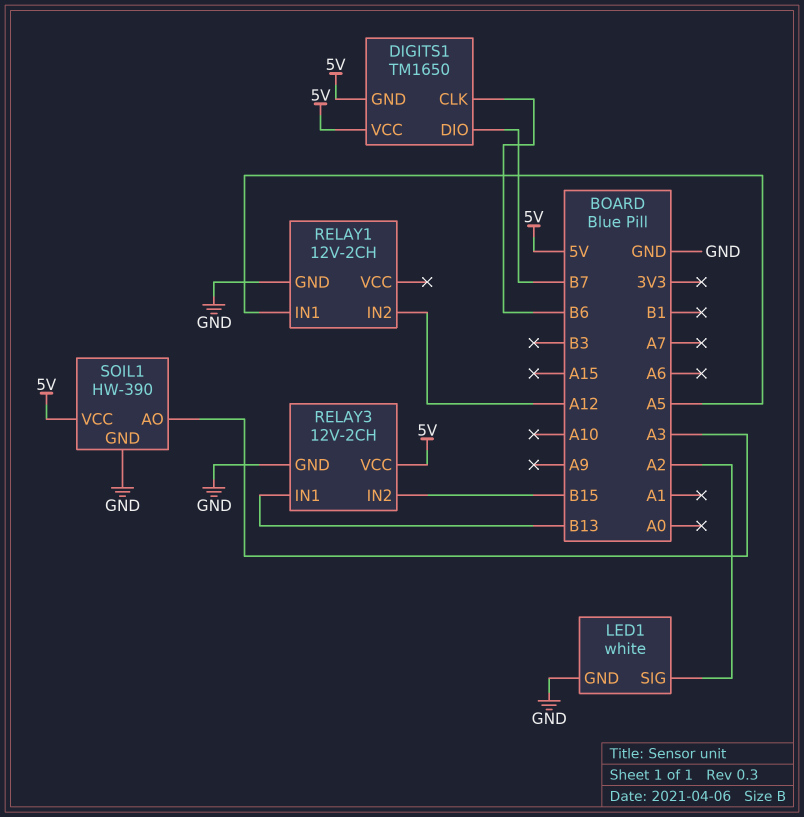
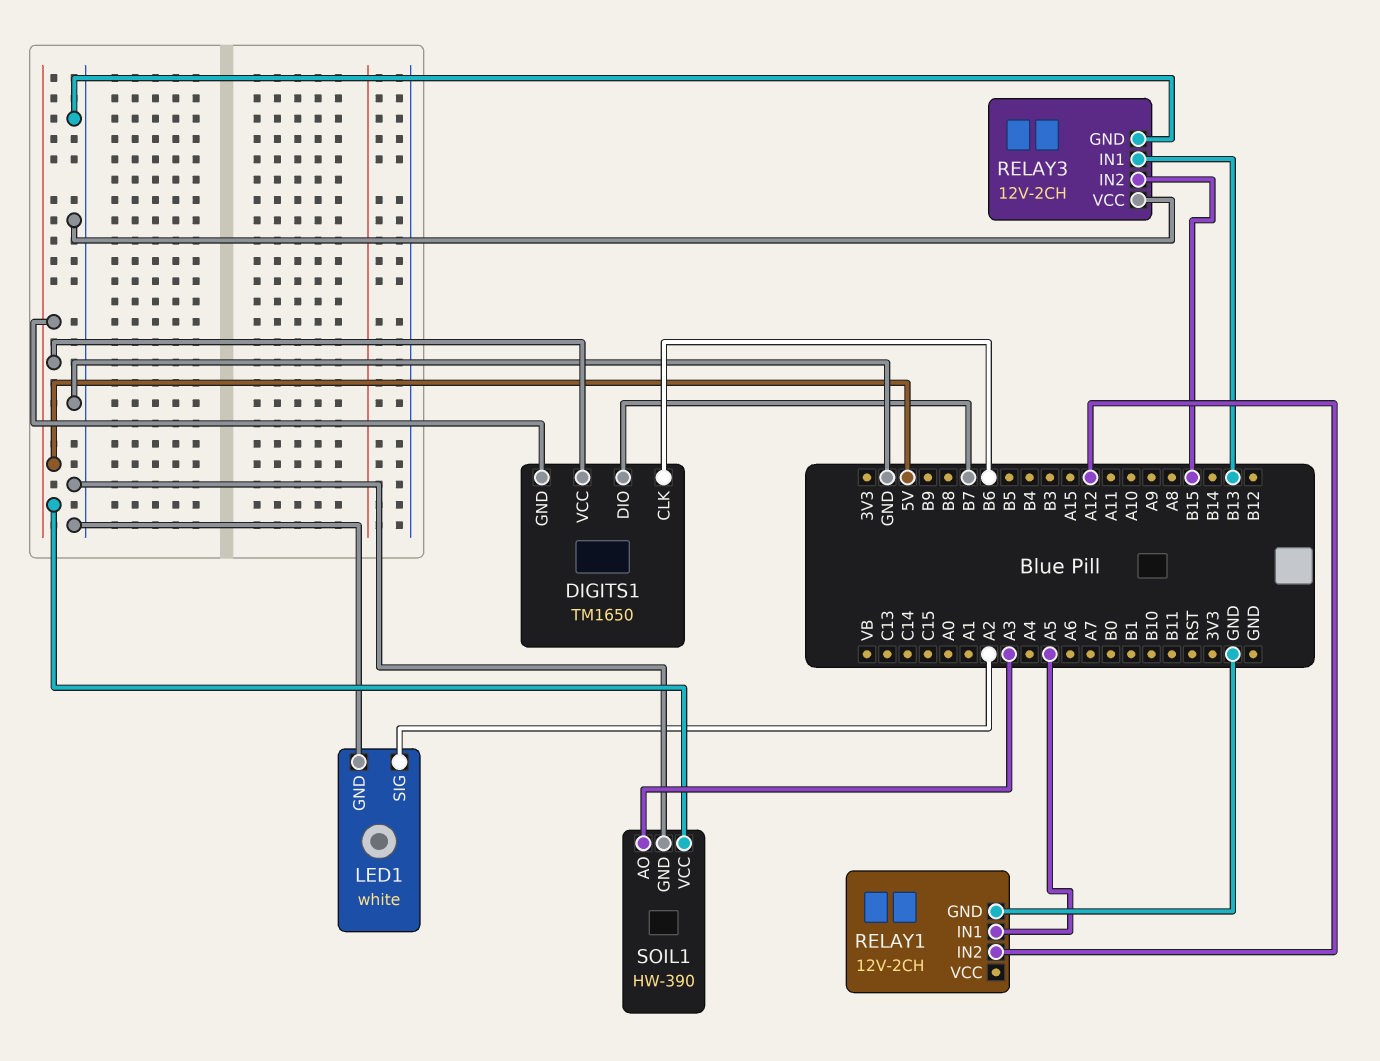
RELAY3 pin VCC: 5V -> GND

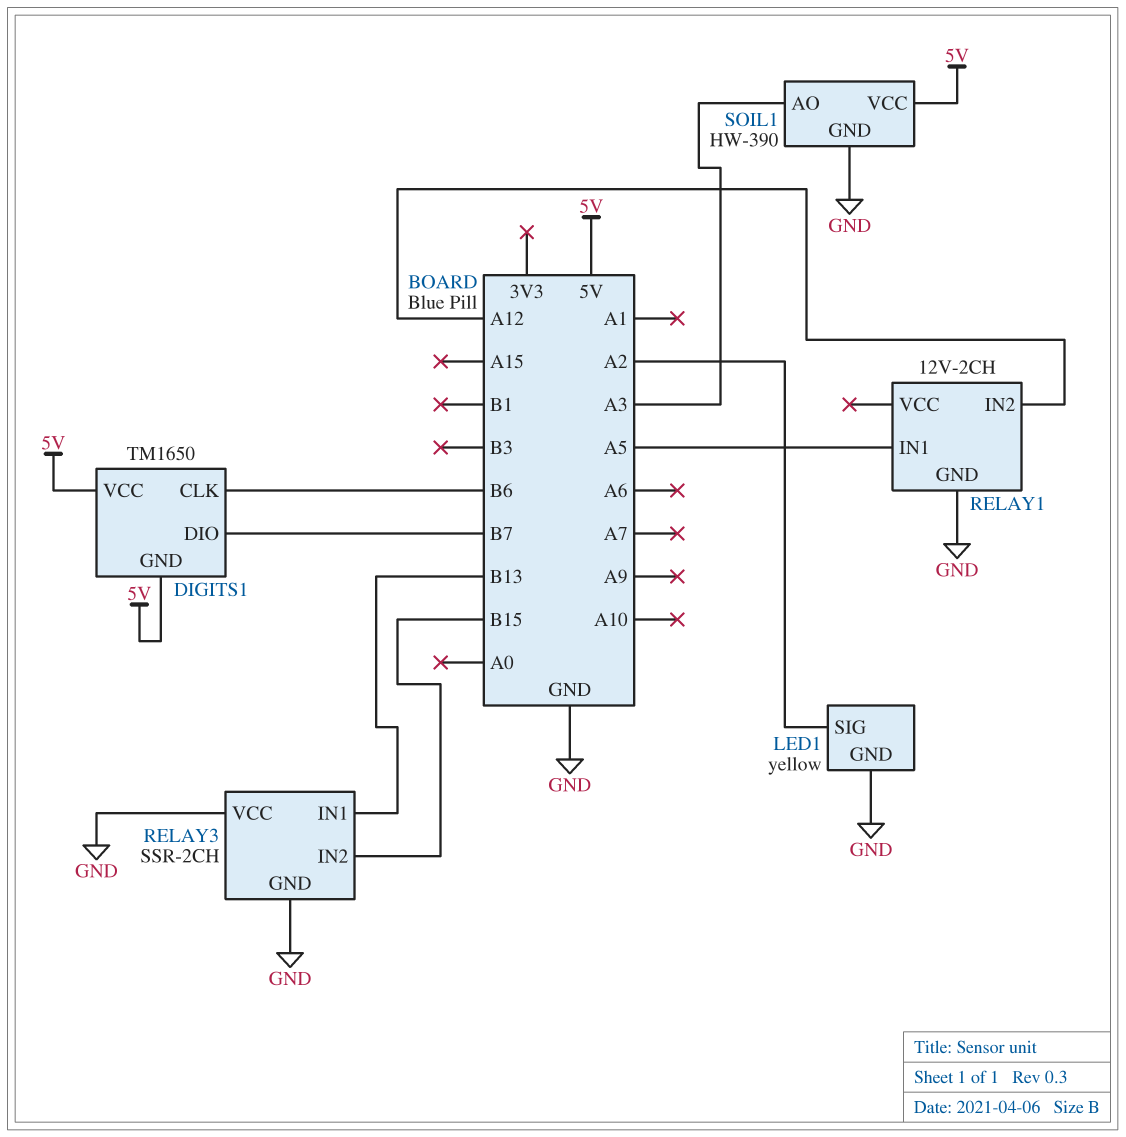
LED1: white -> yellow
RELAY3: 12V-2CH -> SSR-2CH

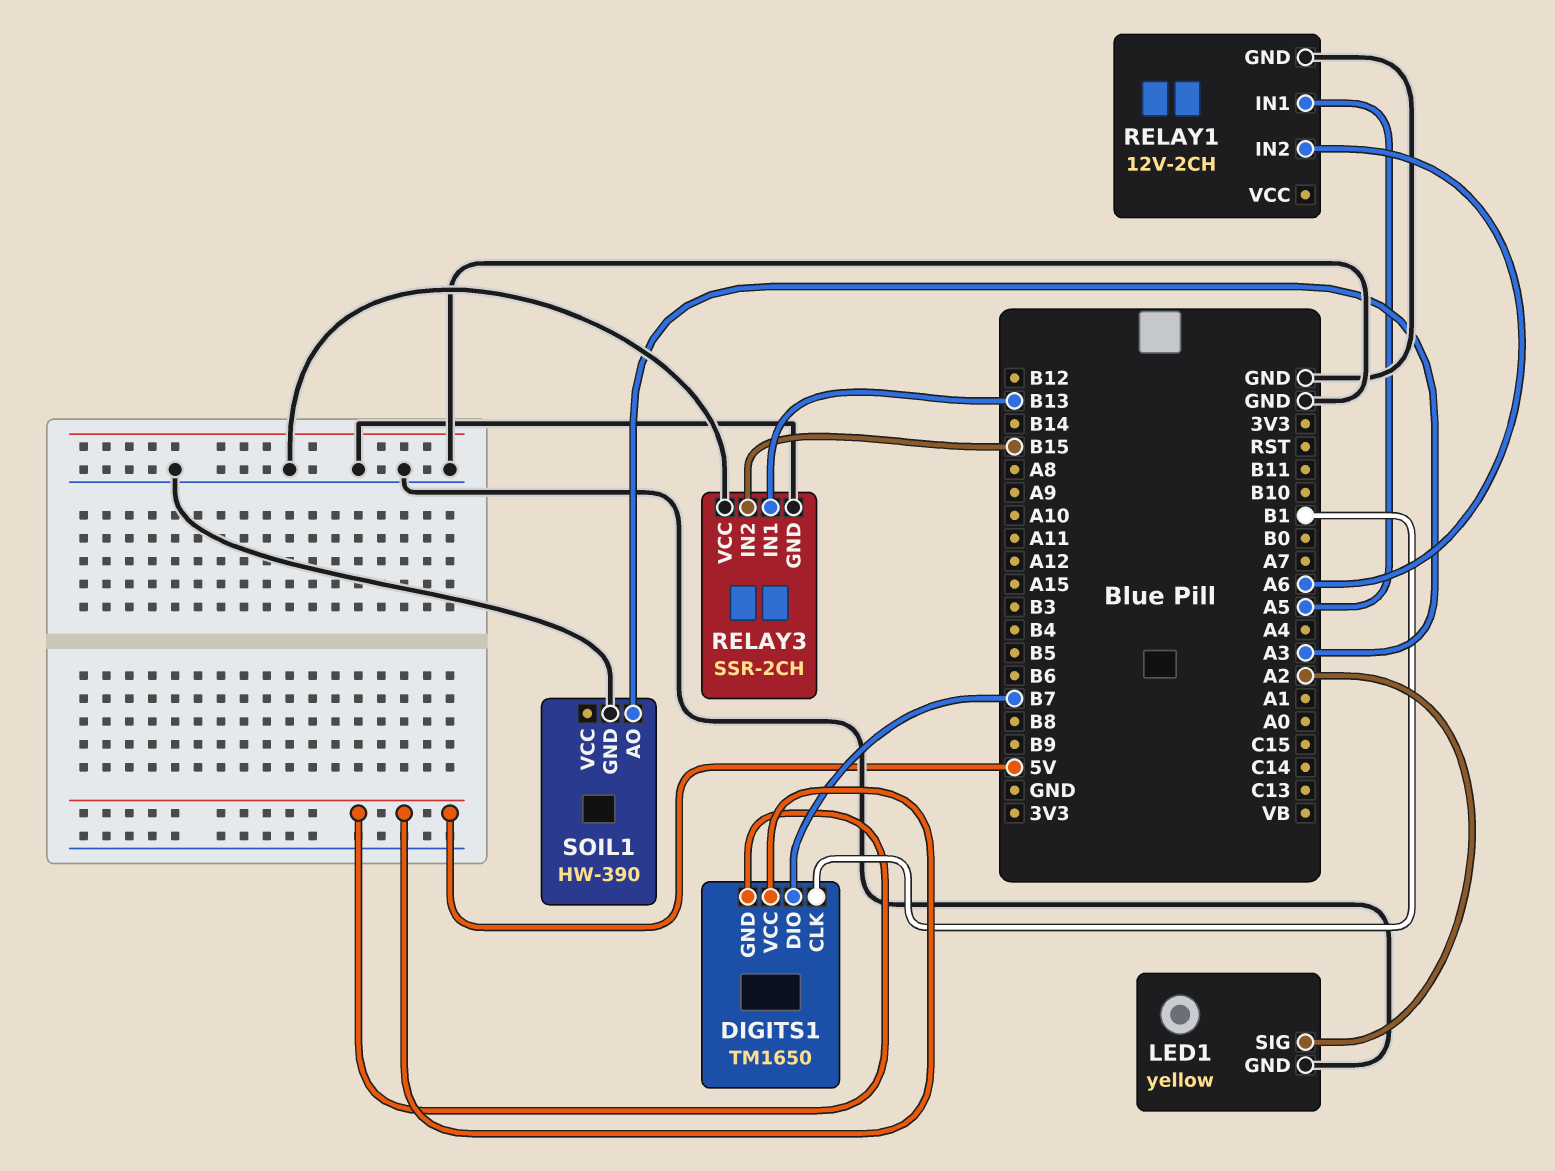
DIGITS1 pin CLK: B6 -> B1
RELAY1 pin IN2: A12 -> A6
SOIL1 pin VCC: 5V -> none

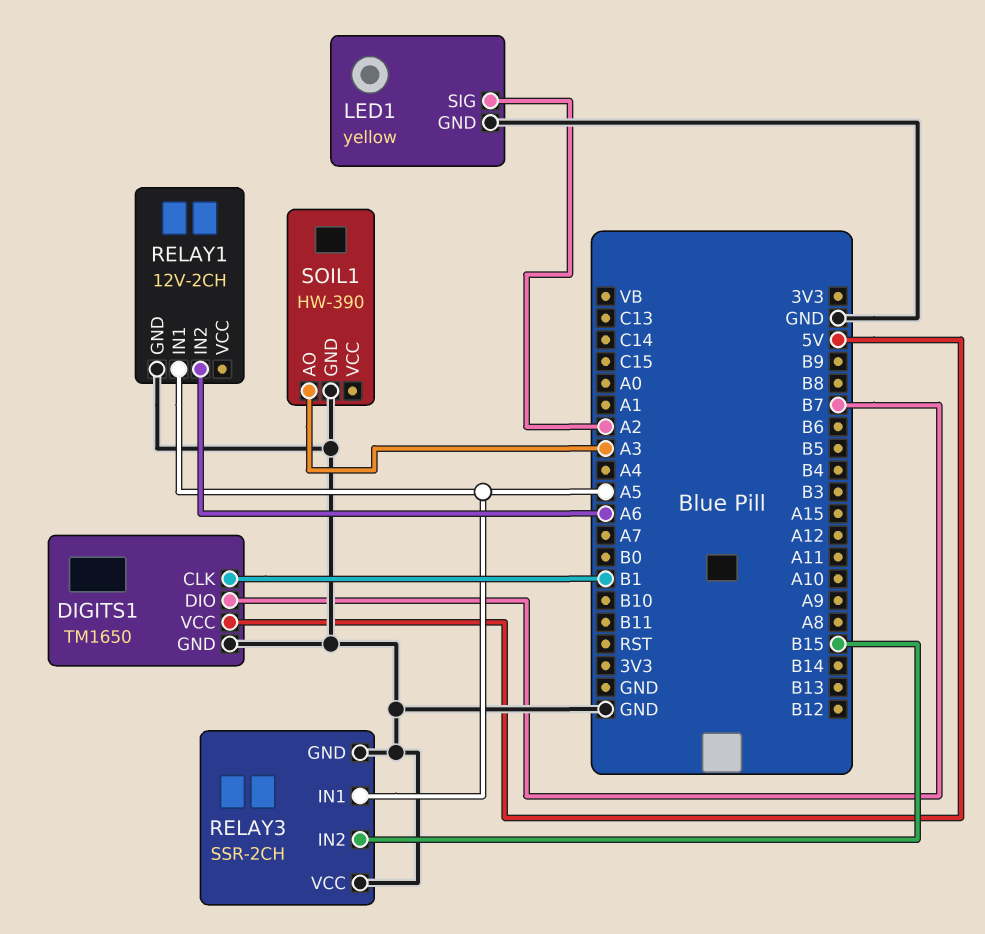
DIGITS1 pin GND: 5V -> GND
RELAY3 pin IN1: B13 -> A5

